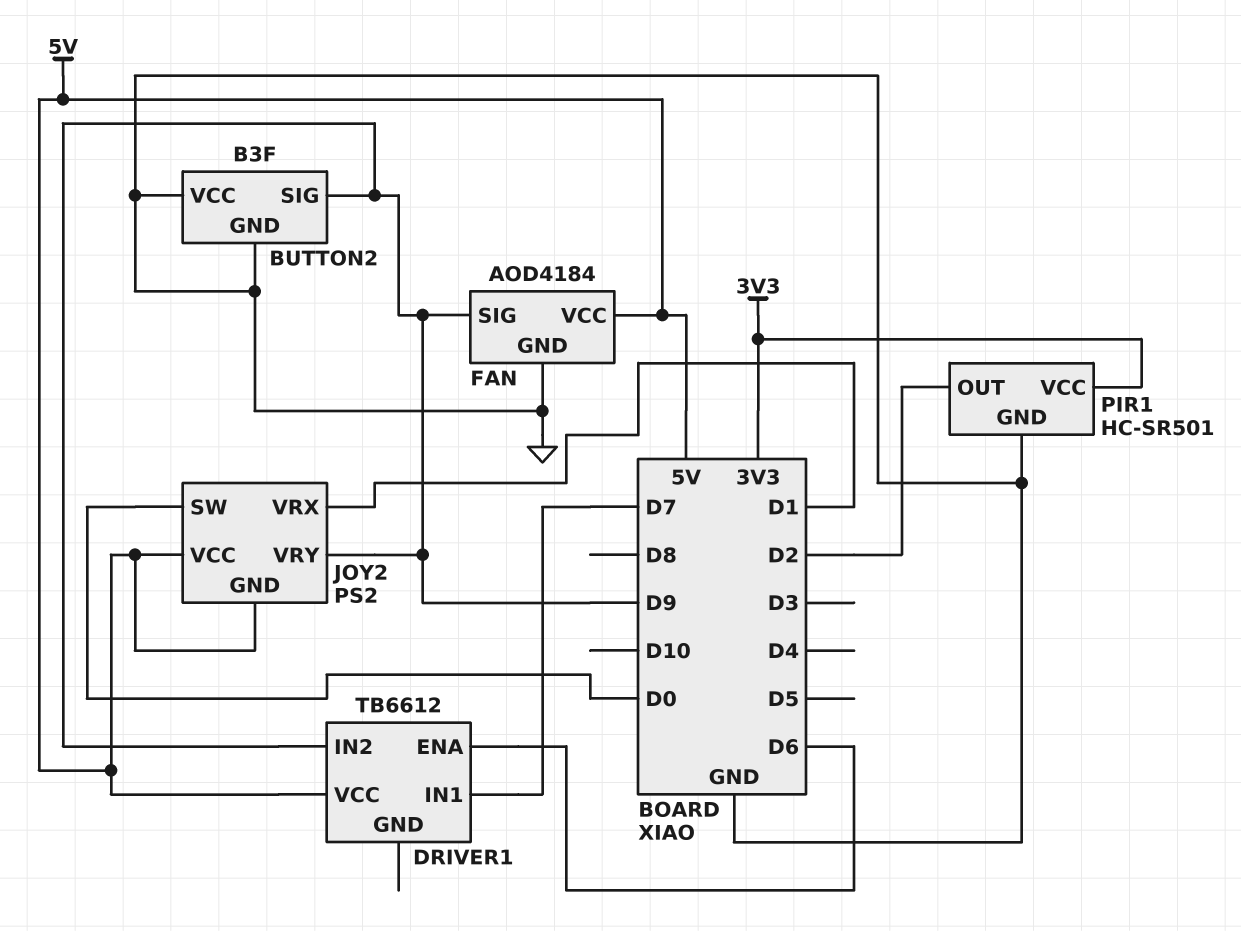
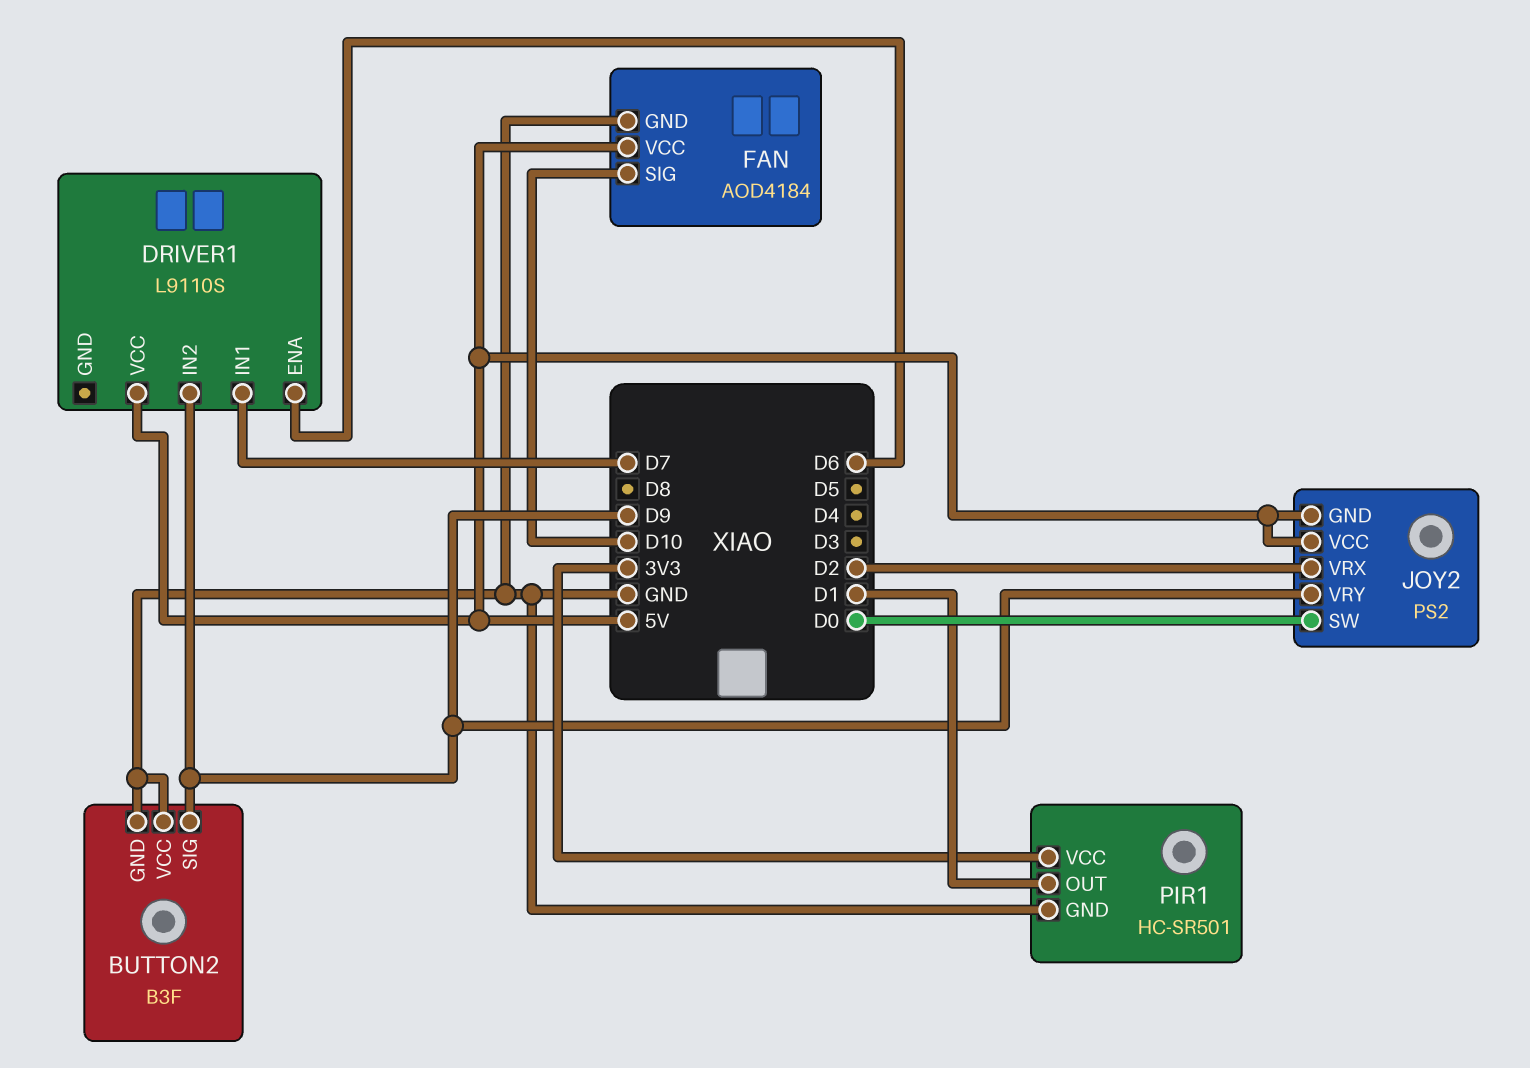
DRIVER1: TB6612 -> L9110S
FAN pin SIG: D9 -> D10
JOY2 pin VRX: D1 -> D2
PIR1 pin OUT: D2 -> D1

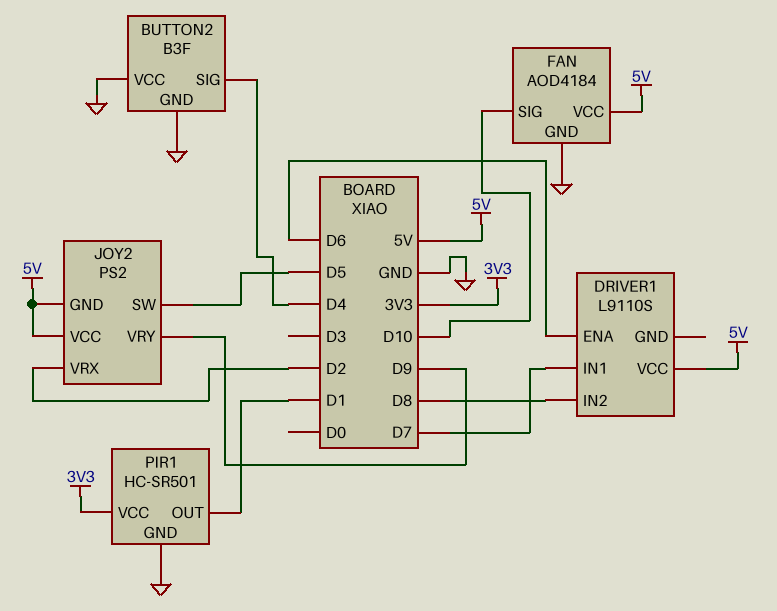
BUTTON2 pin SIG: D9 -> D4
DRIVER1 pin IN2: D9 -> D8
JOY2 pin SW: D0 -> D5

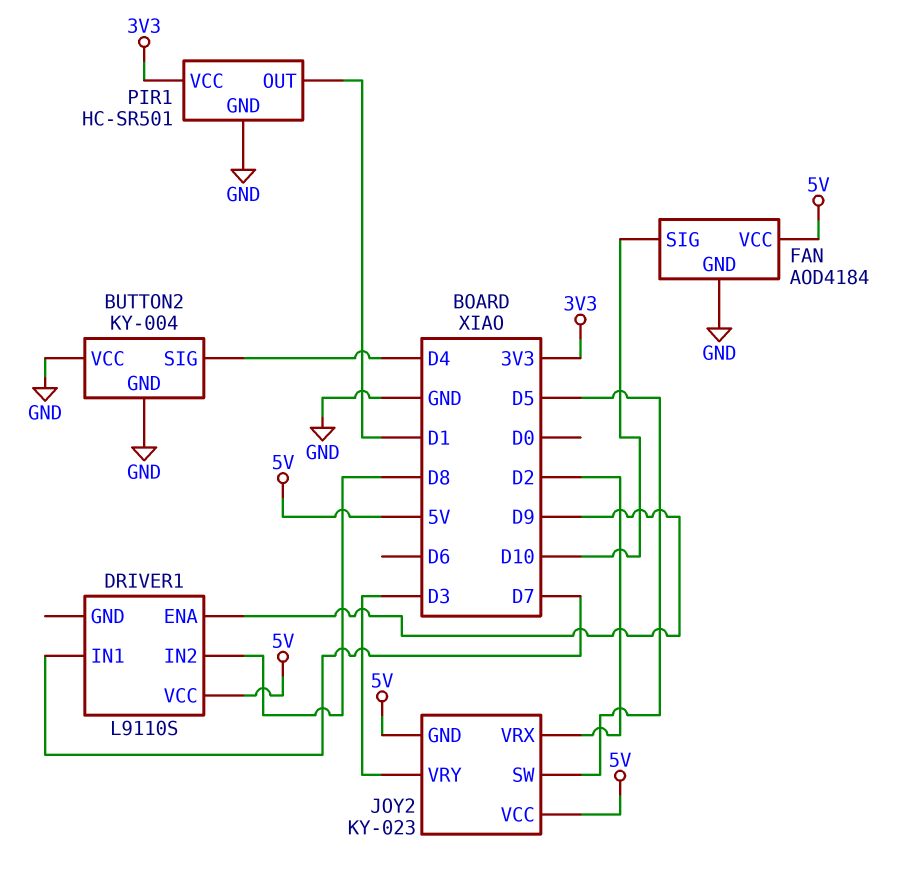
BUTTON2: B3F -> KY-004
DRIVER1 pin ENA: D6 -> D9
JOY2: PS2 -> KY-023
JOY2 pin VRY: D9 -> D3

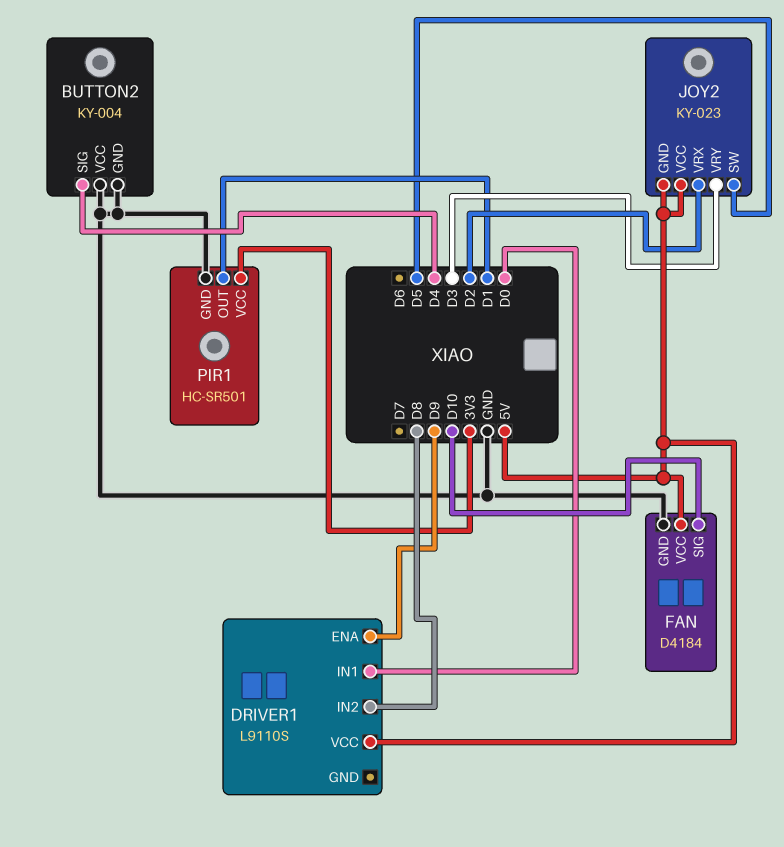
DRIVER1 pin IN1: D7 -> D0
FAN: AOD4184 -> D4184

